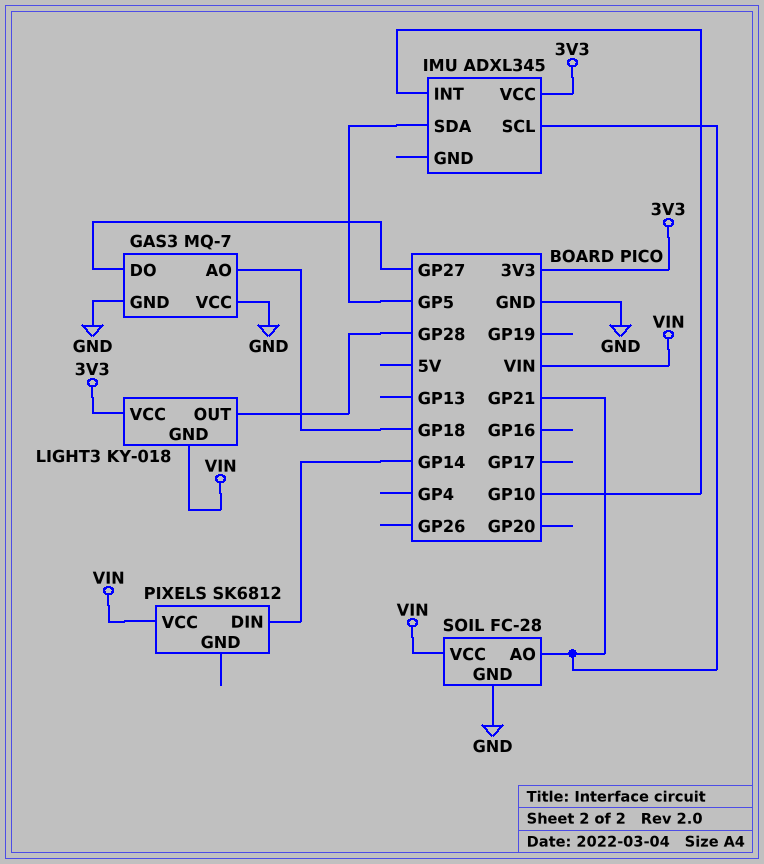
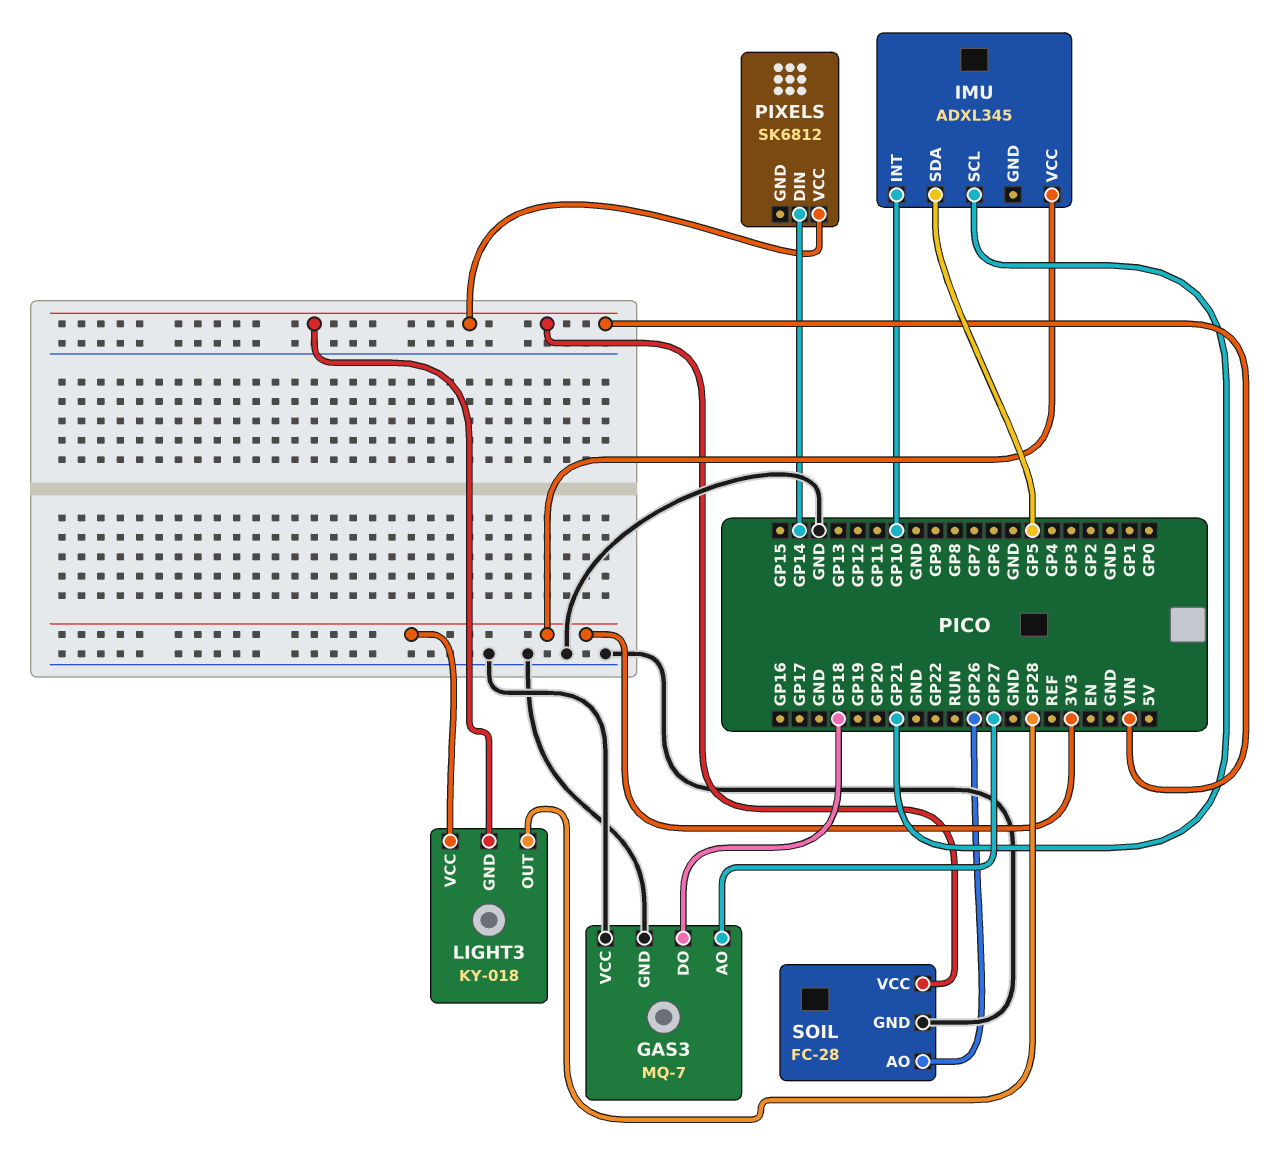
GAS3 pin AO: GP18 -> GP27
GAS3 pin DO: GP27 -> GP18
SOIL pin AO: GP21 -> GP26

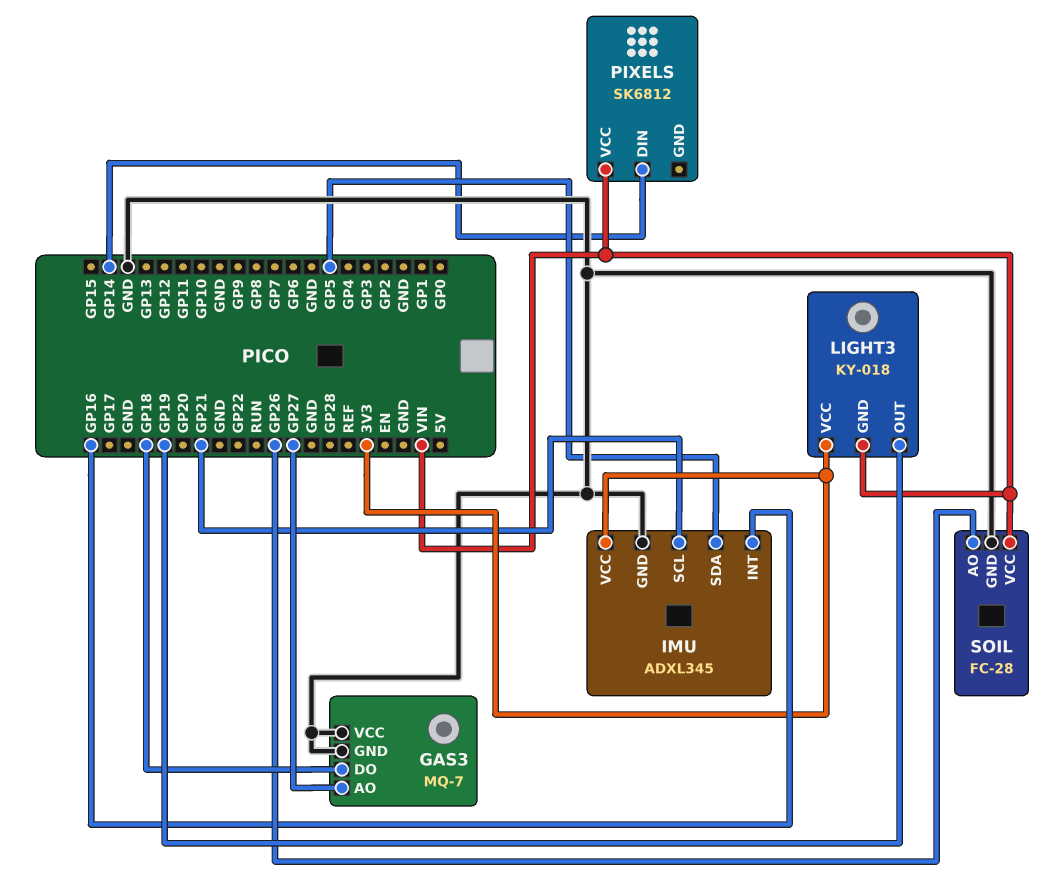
IMU pin GND: none -> GND
IMU pin INT: GP10 -> GP16
LIGHT3 pin OUT: GP28 -> GP19

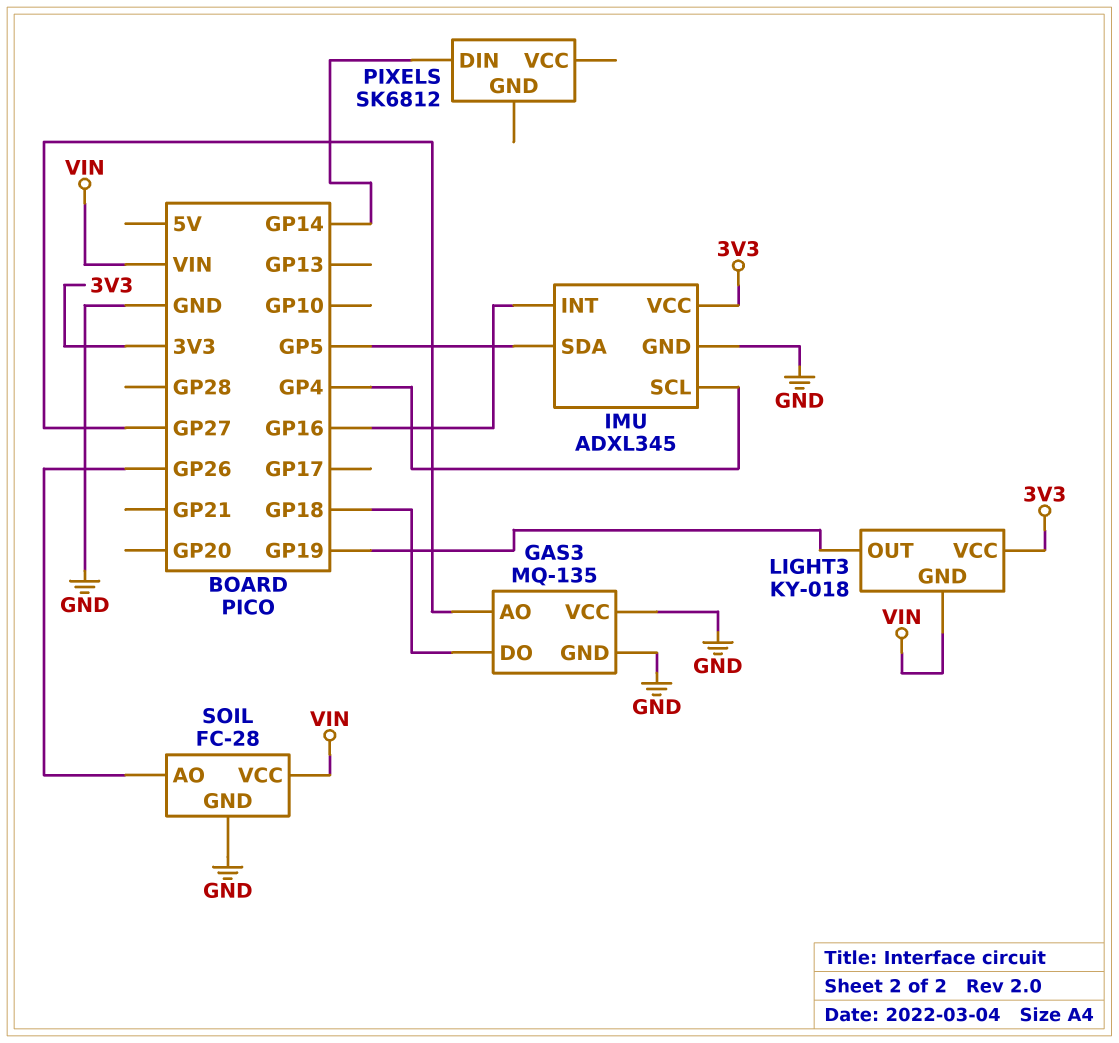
GAS3: MQ-7 -> MQ-135
IMU pin SCL: GP21 -> GP4
PIXELS pin VCC: VIN -> none

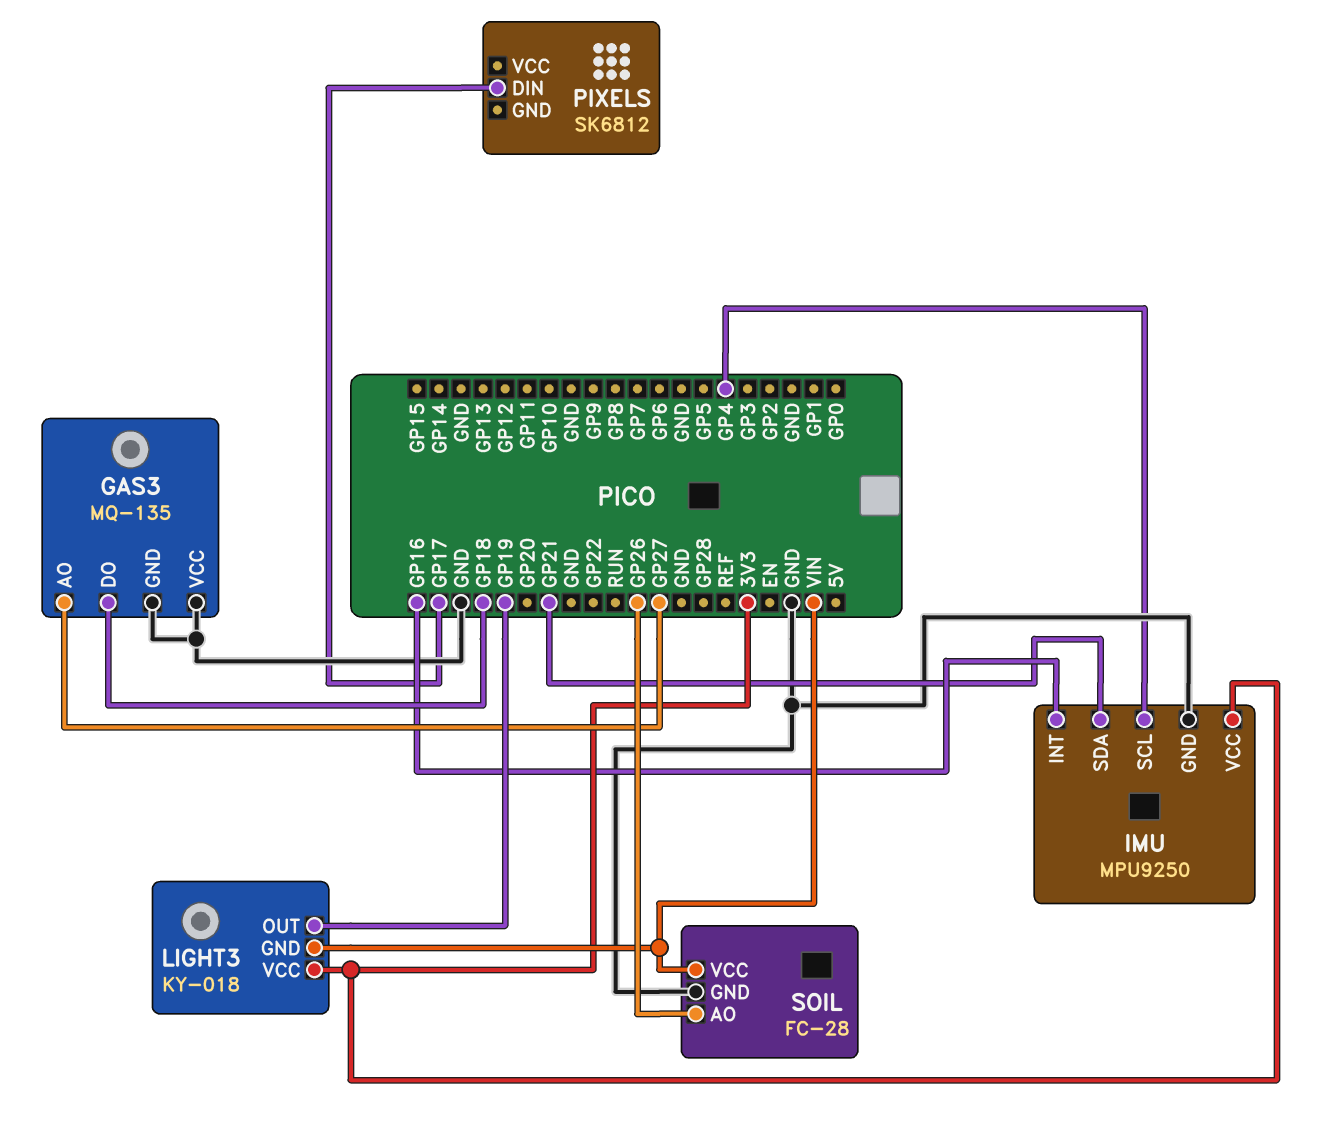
IMU: ADXL345 -> MPU9250
IMU pin SDA: GP5 -> GP21
PIXELS pin DIN: GP14 -> GP17

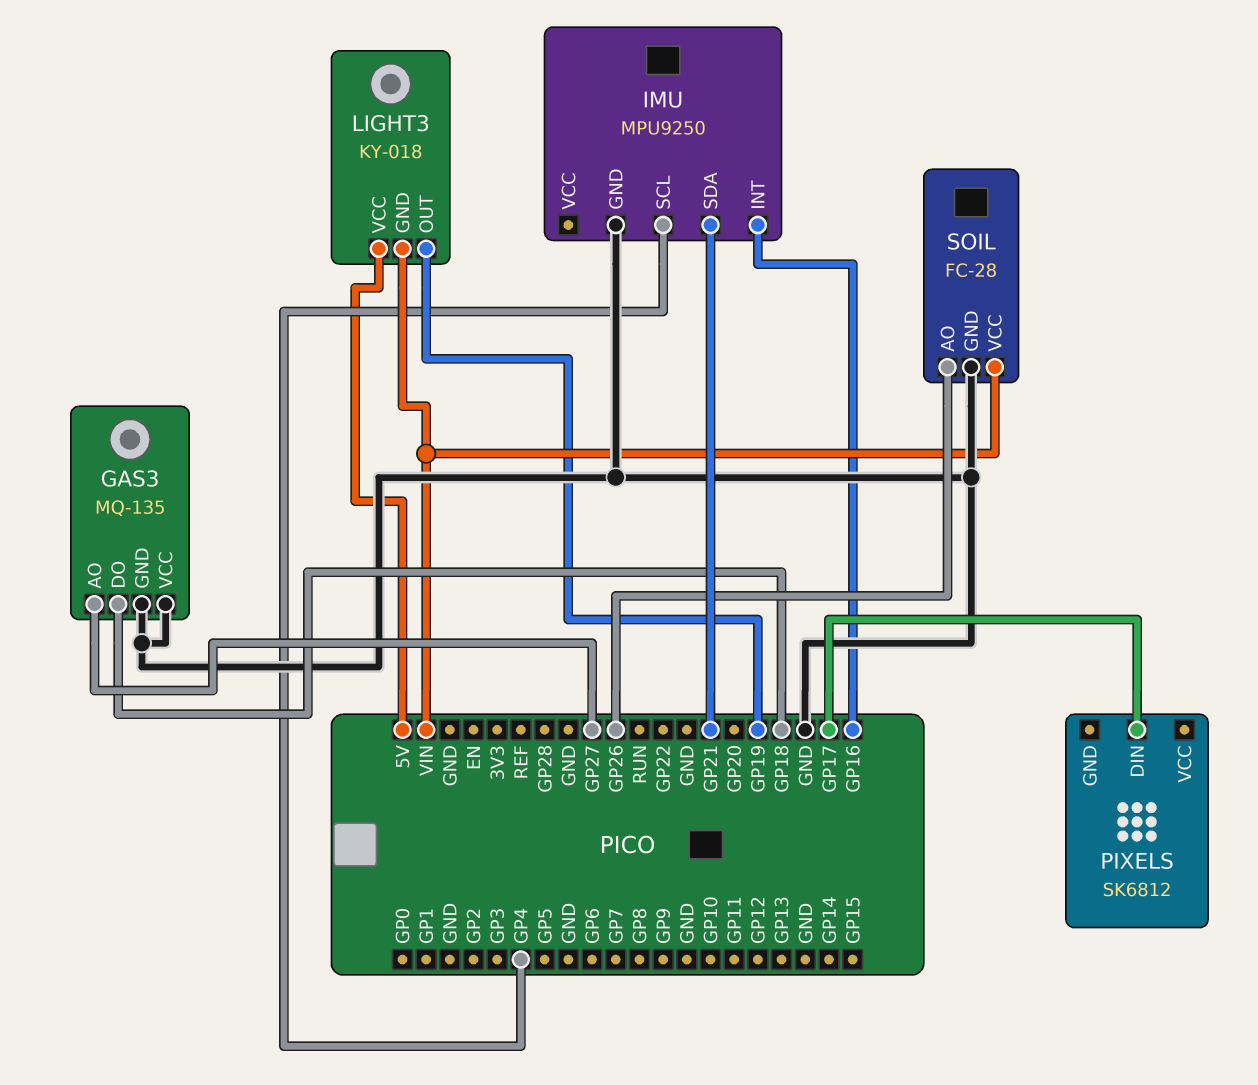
IMU pin VCC: 3V3 -> none
LIGHT3 pin VCC: 3V3 -> 5V

